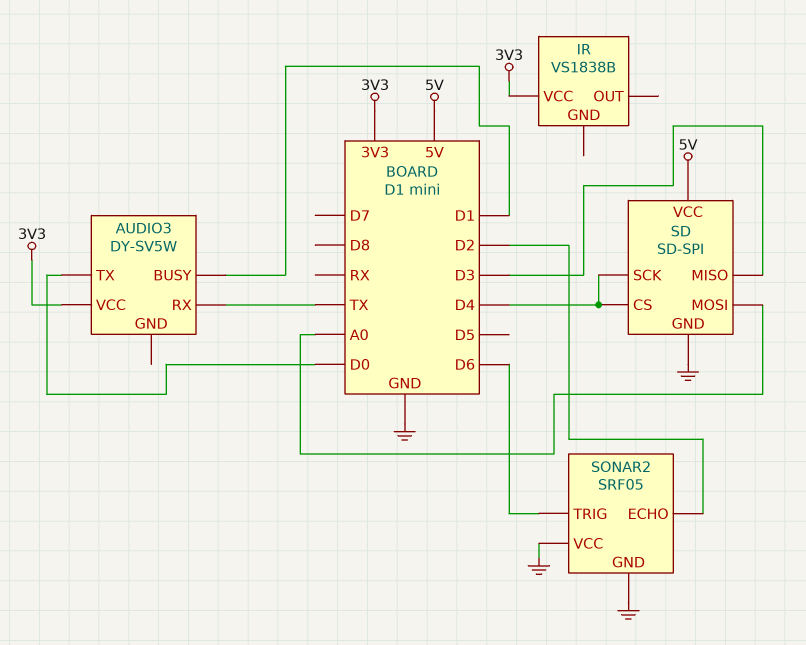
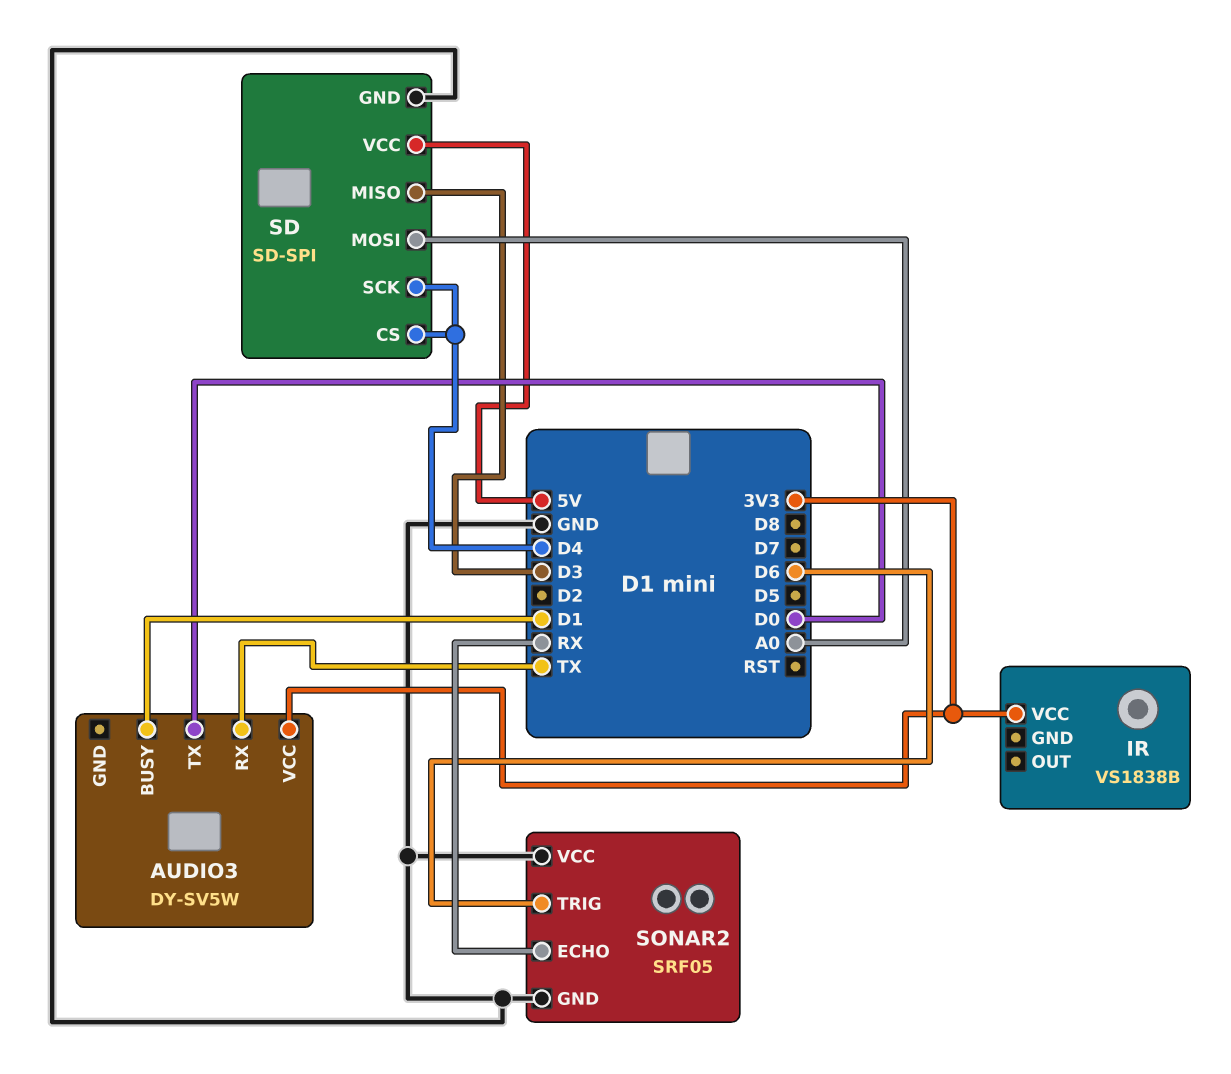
SONAR2 pin ECHO: D2 -> RX

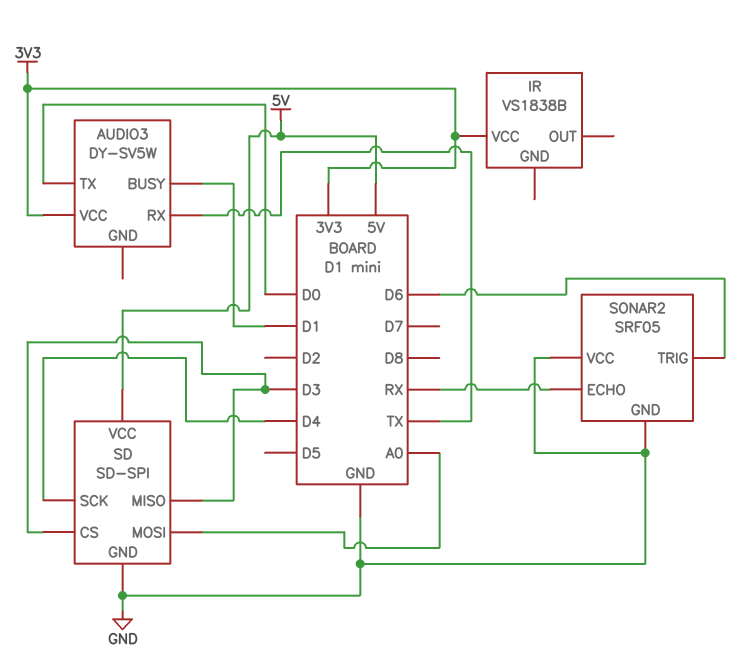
SD pin CS: D4 -> D3

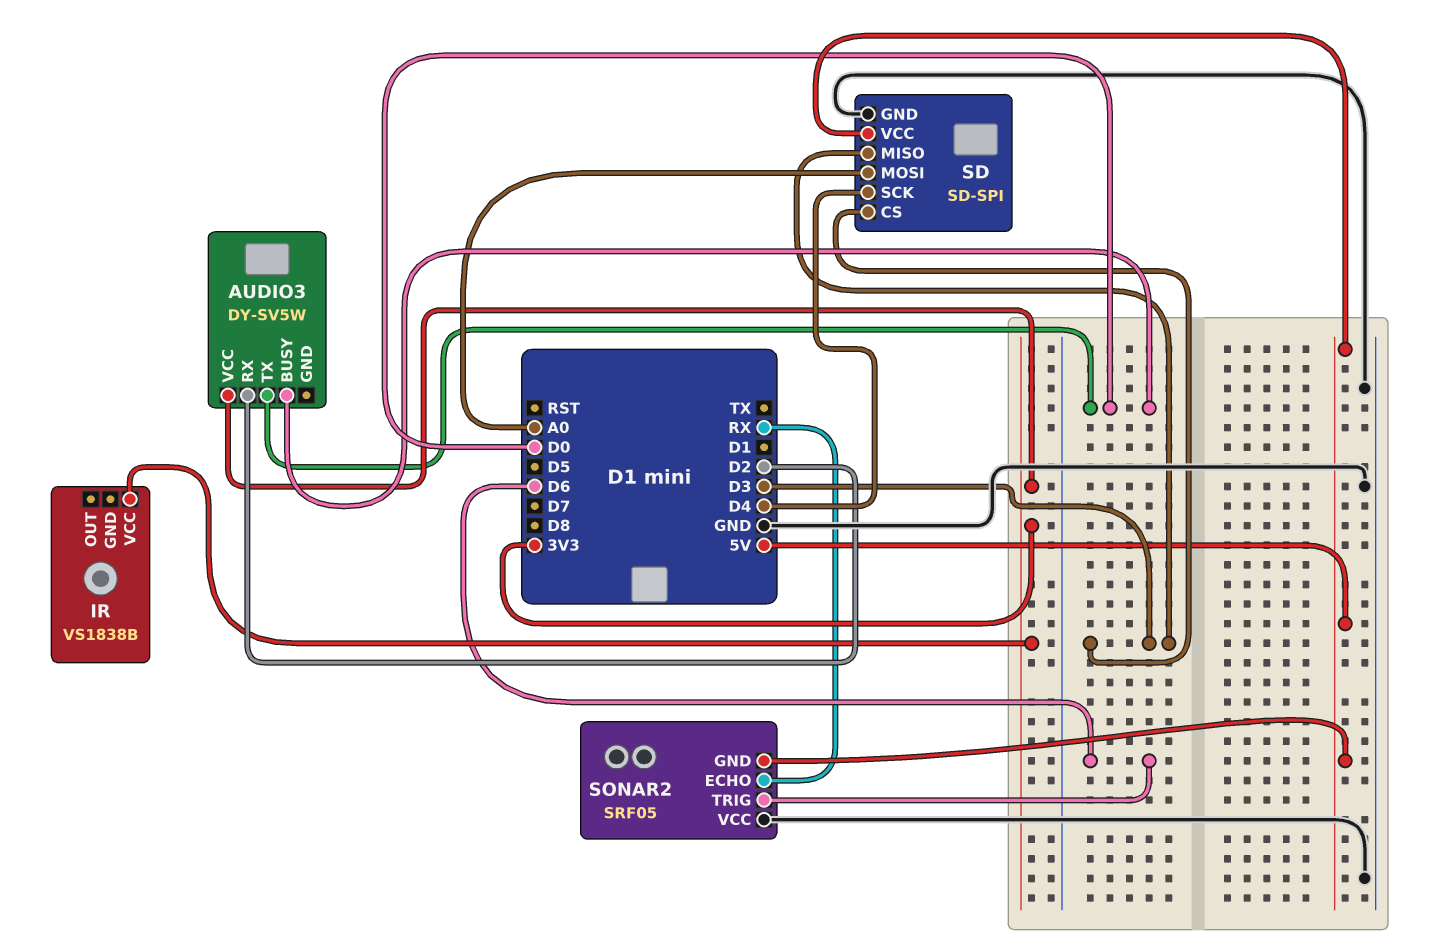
AUDIO3 pin BUSY: D1 -> D0
AUDIO3 pin RX: TX -> D2
SONAR2 pin GND: GND -> 5V

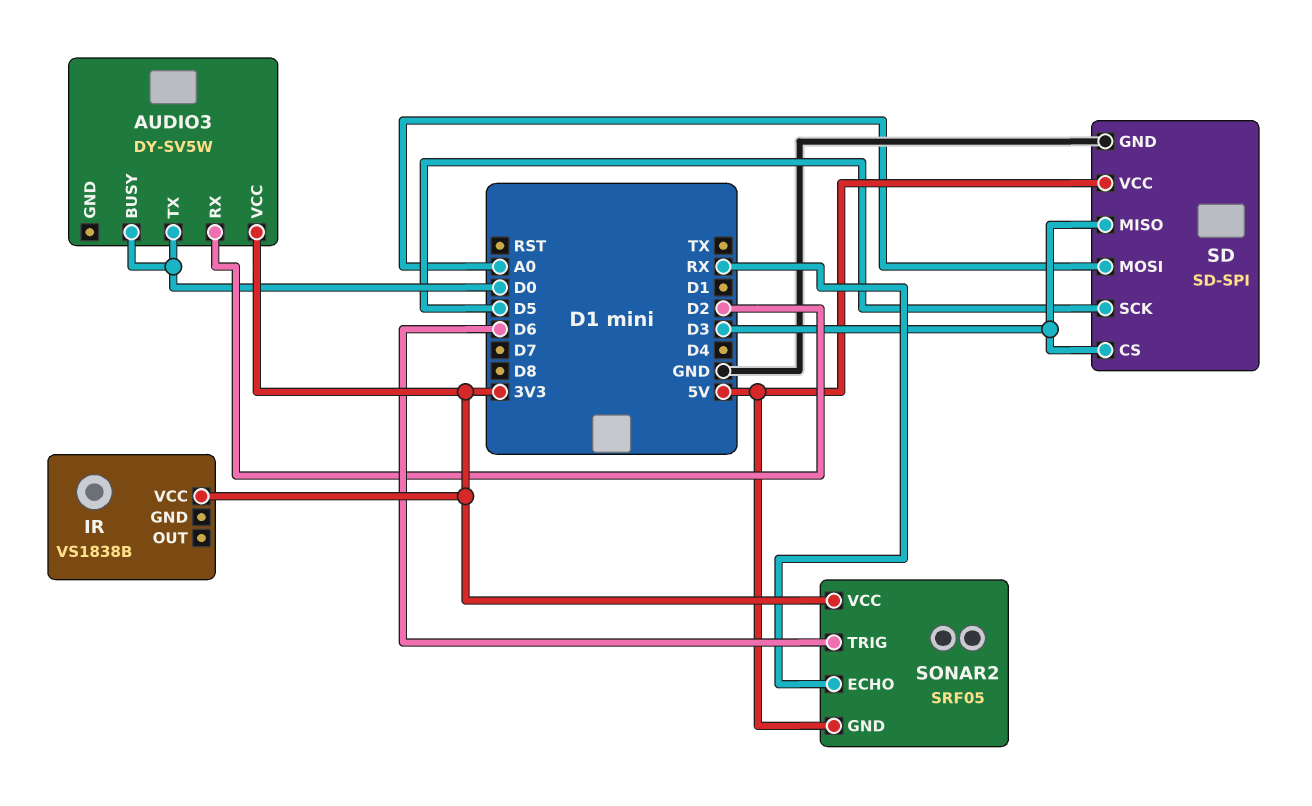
SD pin SCK: D4 -> D5
SONAR2 pin VCC: GND -> 3V3

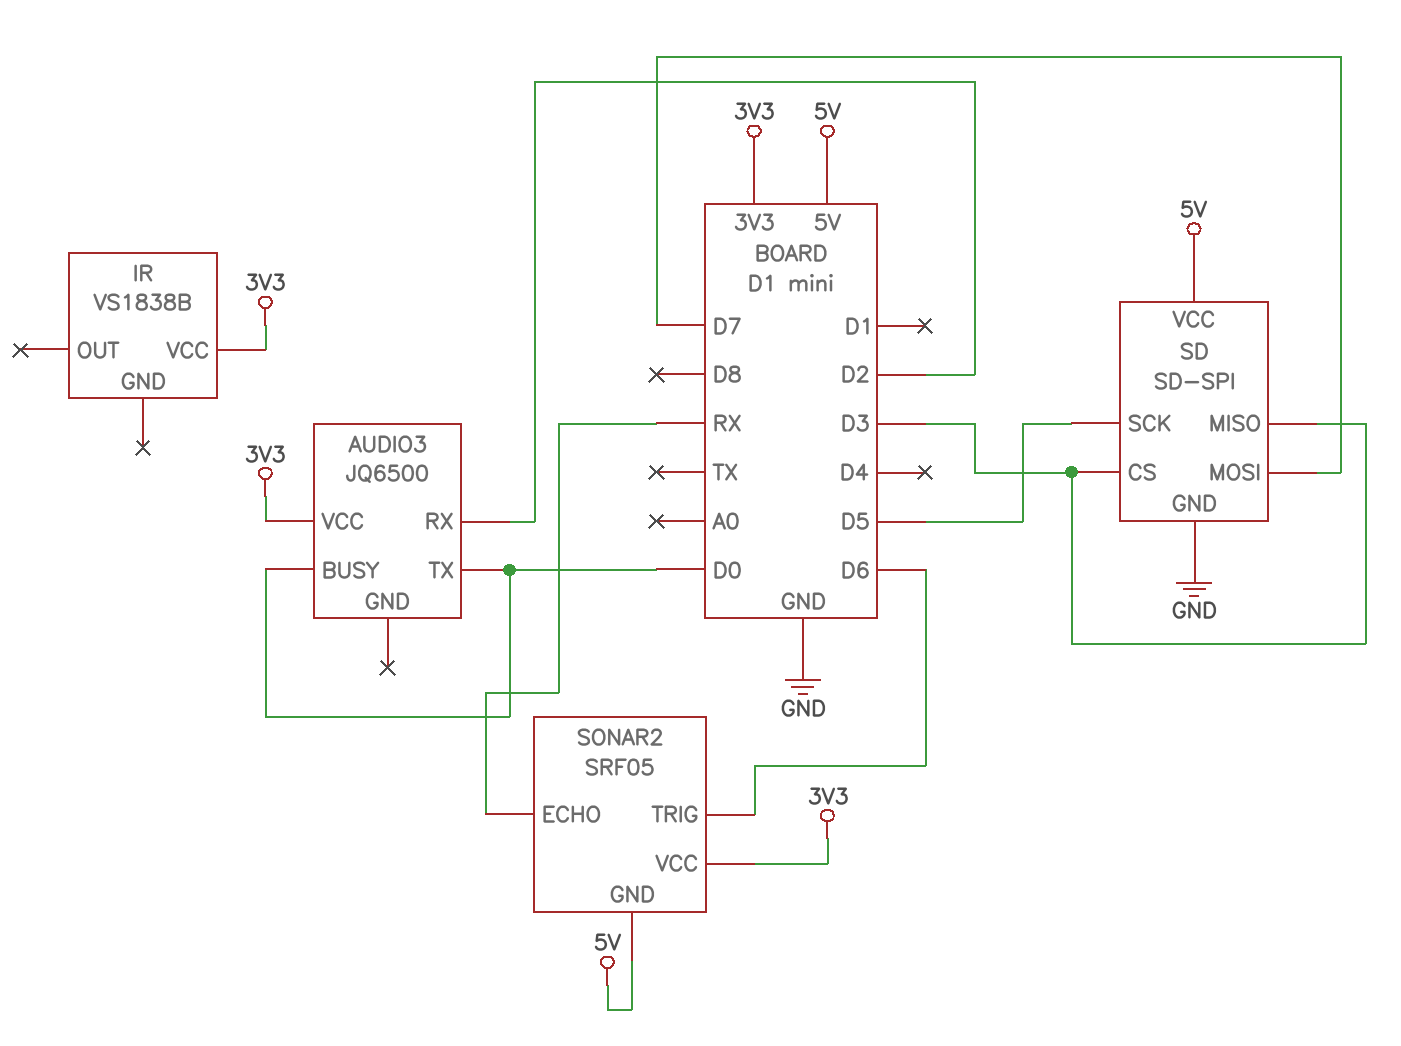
AUDIO3: DY-SV5W -> JQ6500
SD pin MOSI: A0 -> D7

